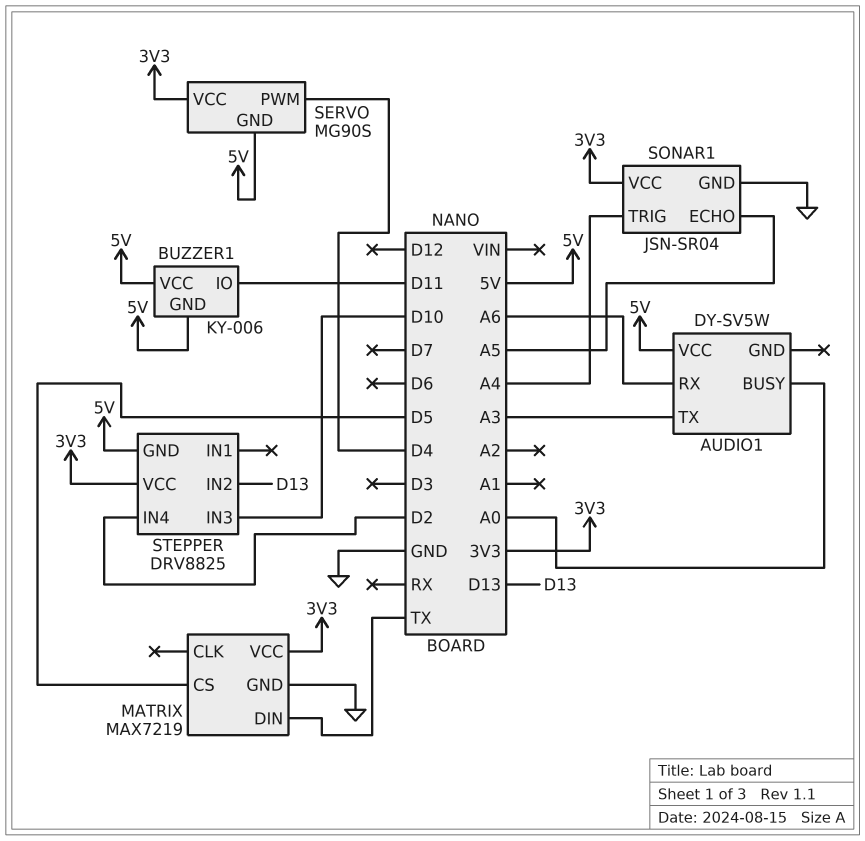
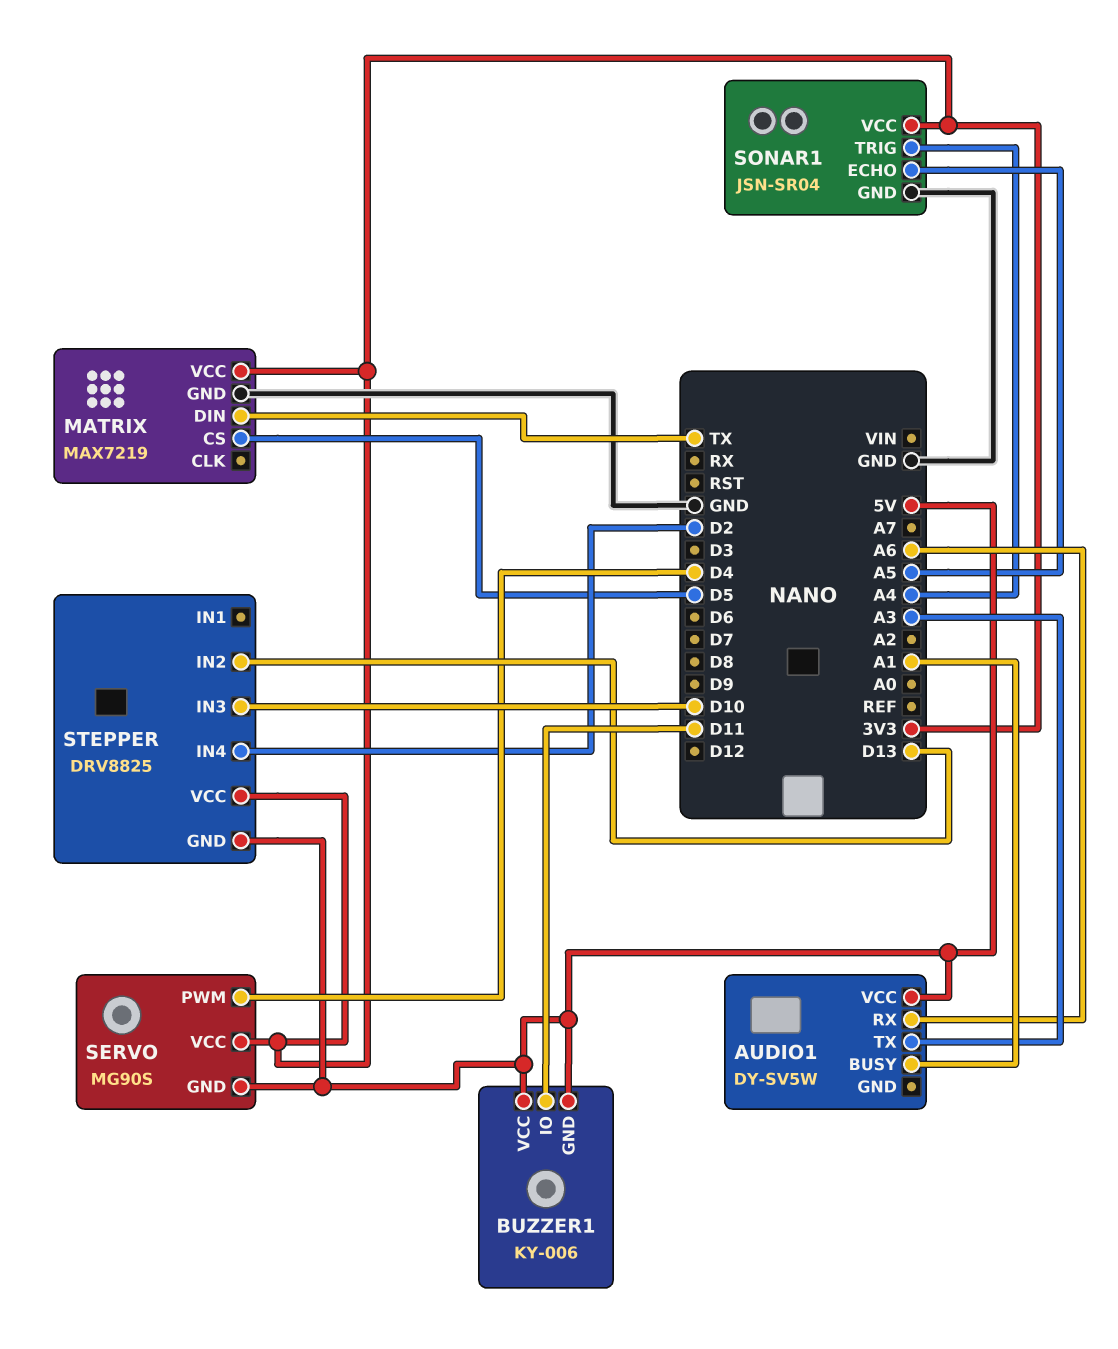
AUDIO1 pin BUSY: A0 -> A1

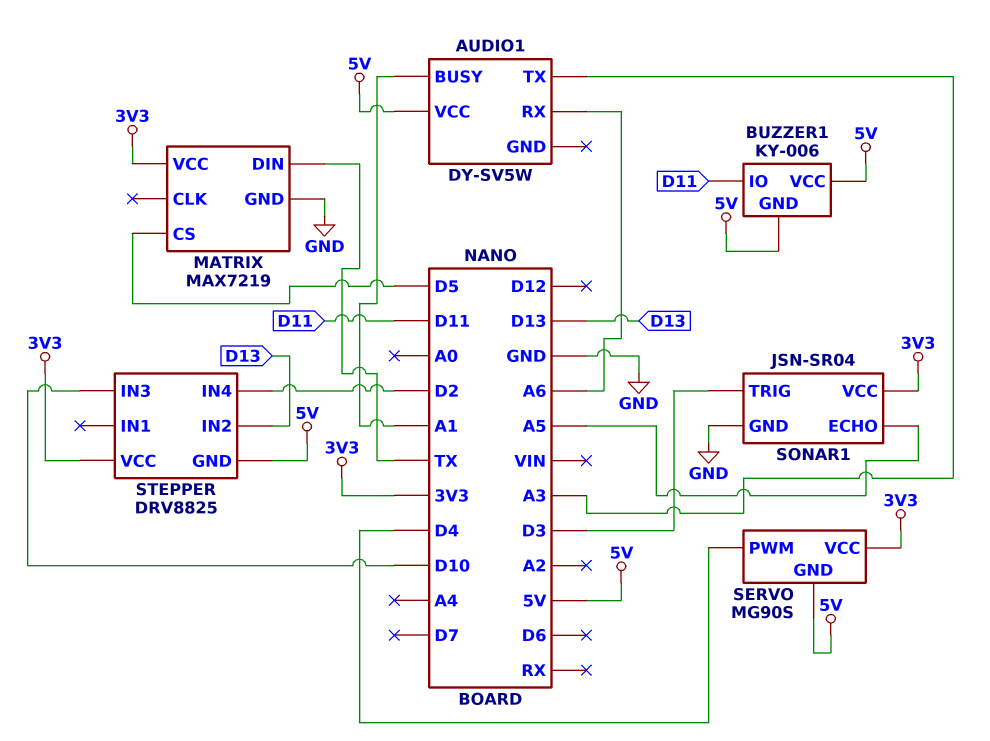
SONAR1 pin TRIG: A4 -> D3

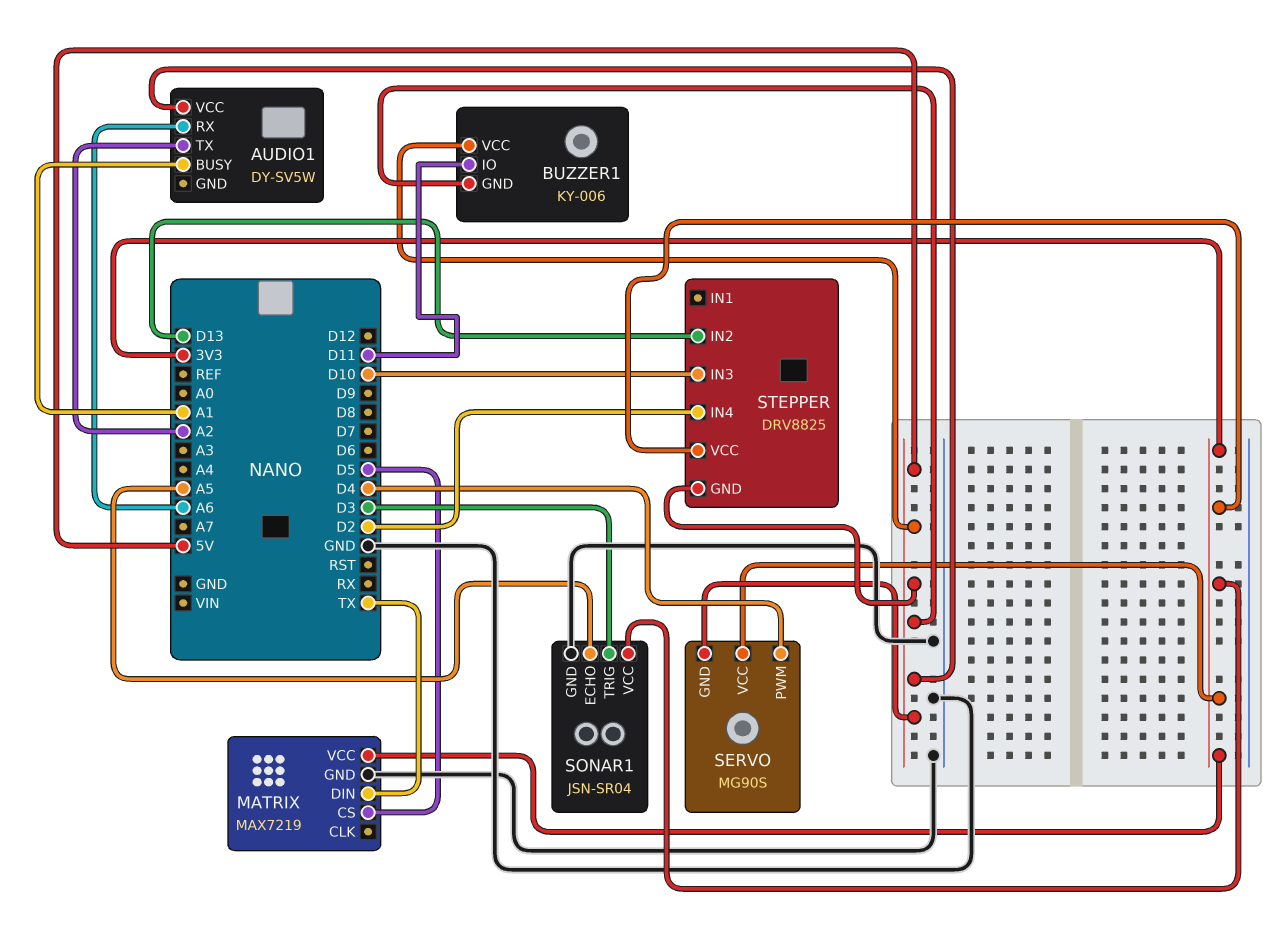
AUDIO1 pin TX: A3 -> A2

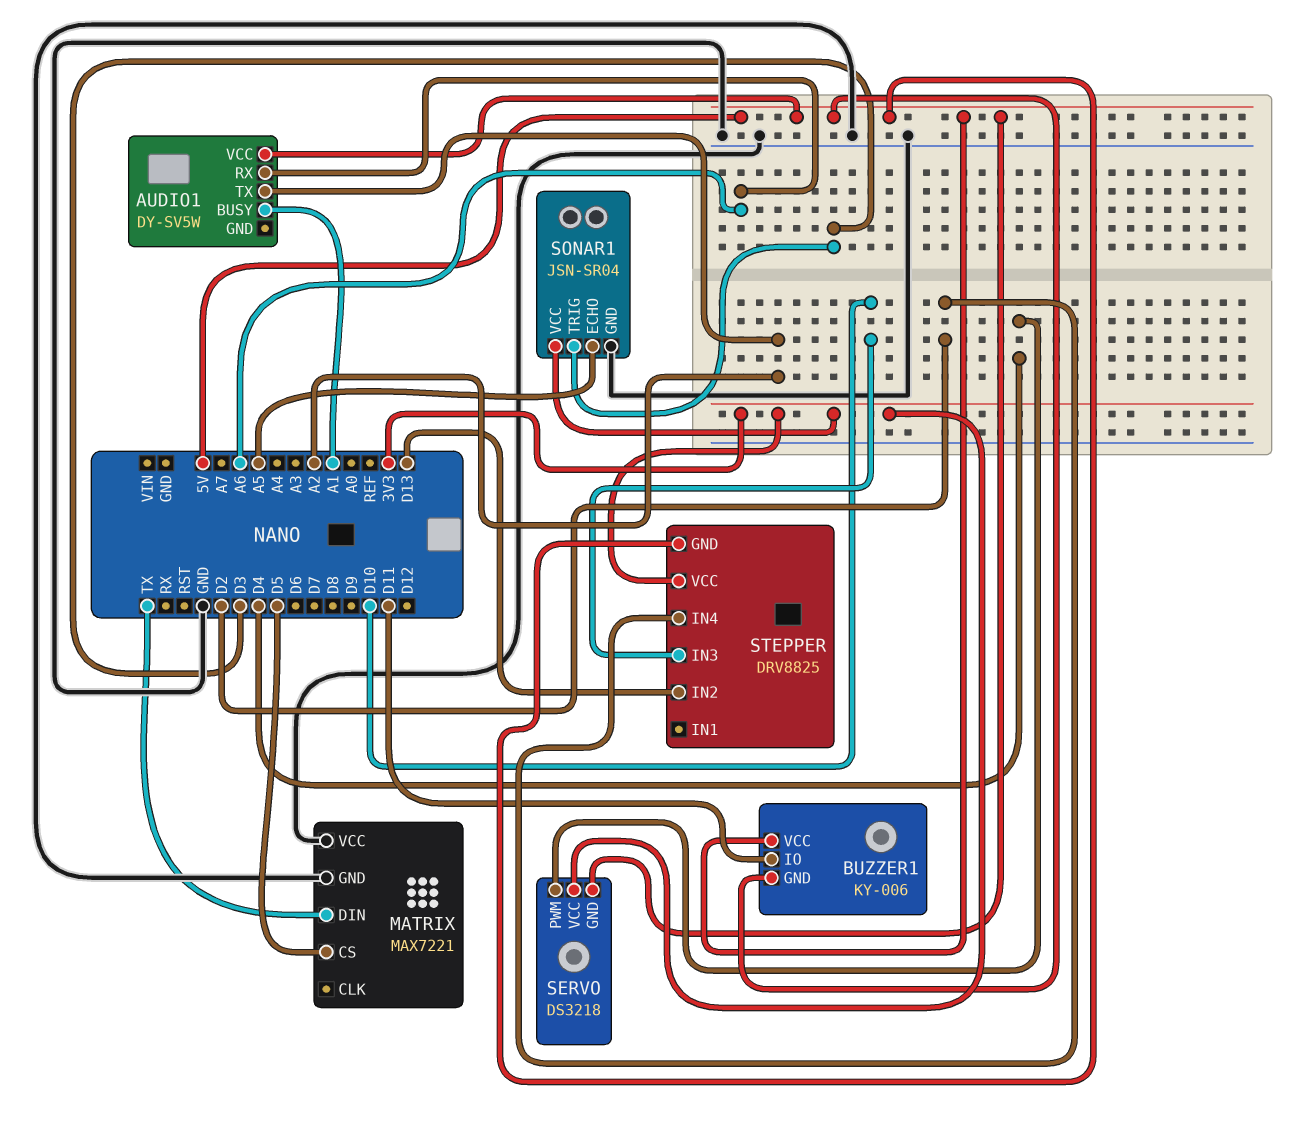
MATRIX: MAX7219 -> MAX7221
MATRIX pin VCC: 3V3 -> GND
SERVO: MG90S -> DS3218

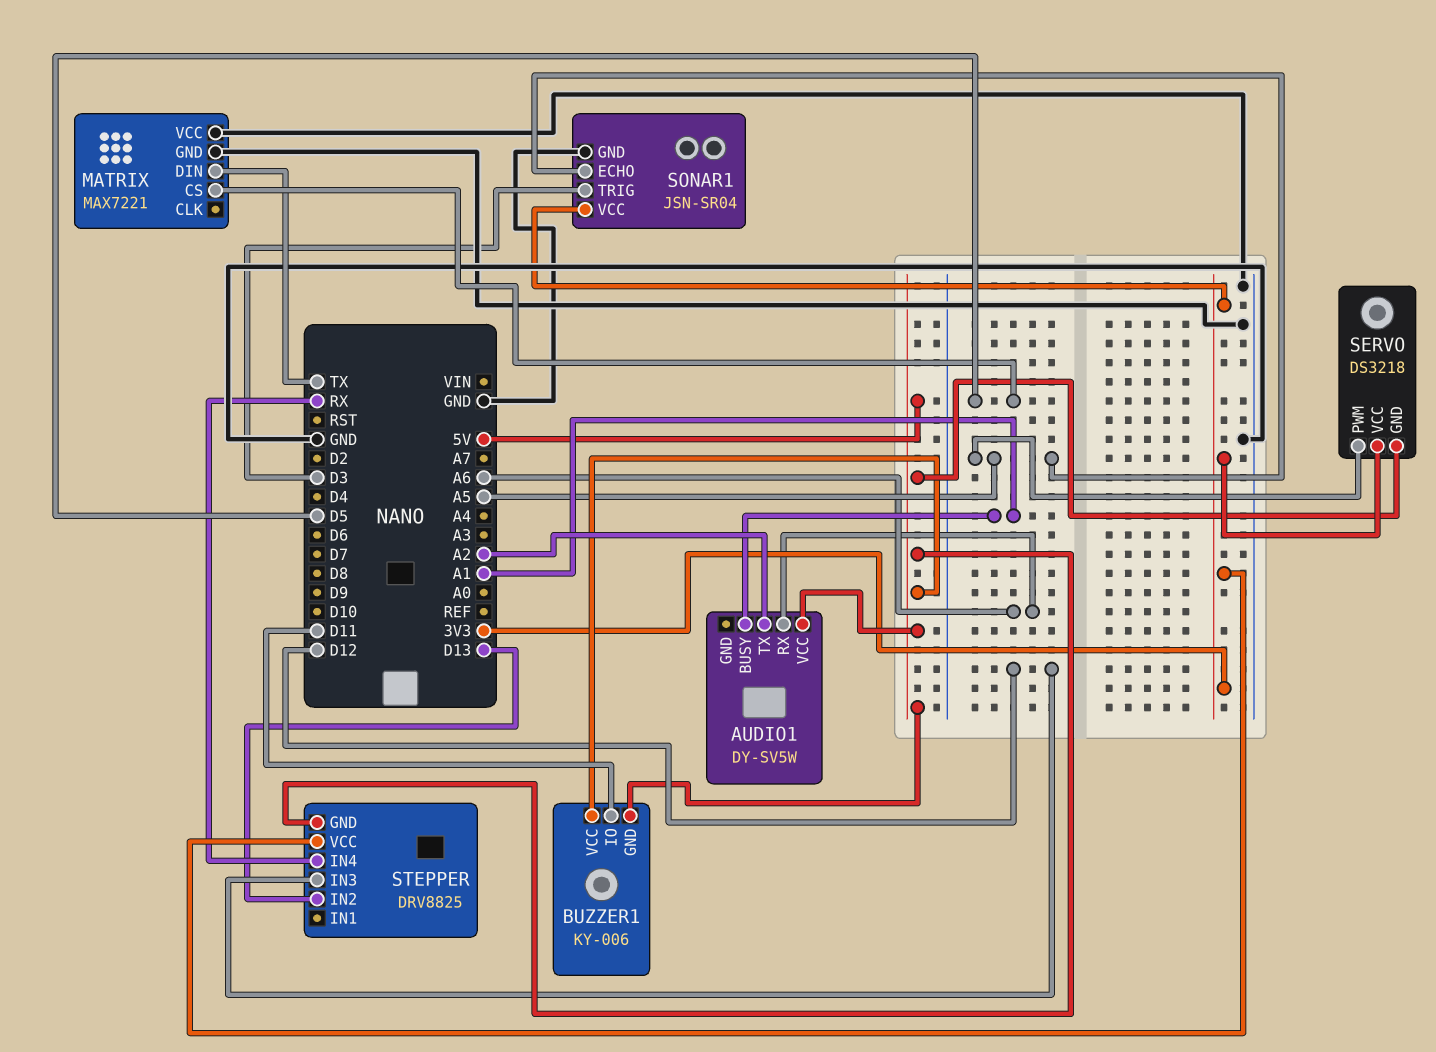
SERVO pin PWM: D4 -> A5
STEPPER pin IN3: D10 -> D12
STEPPER pin IN4: D2 -> RX

